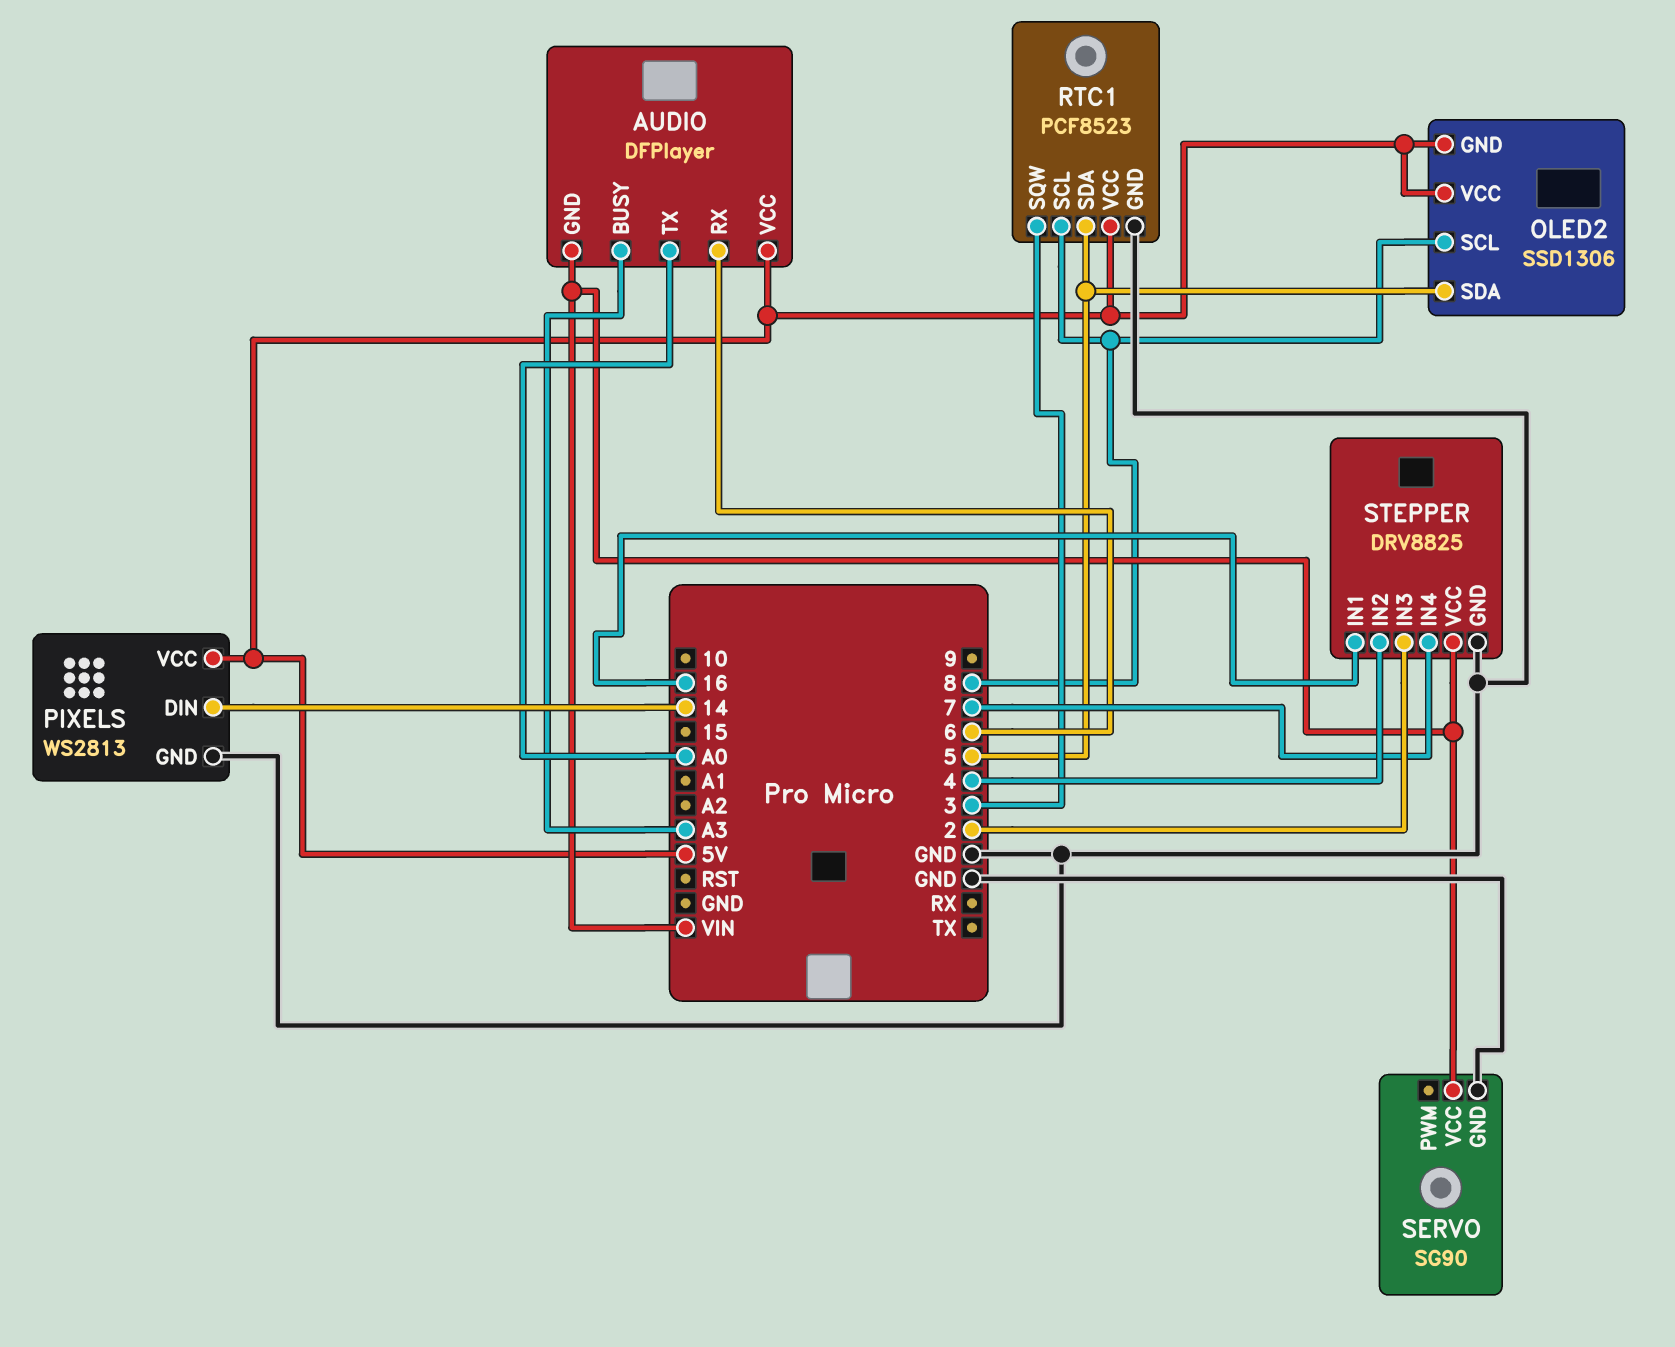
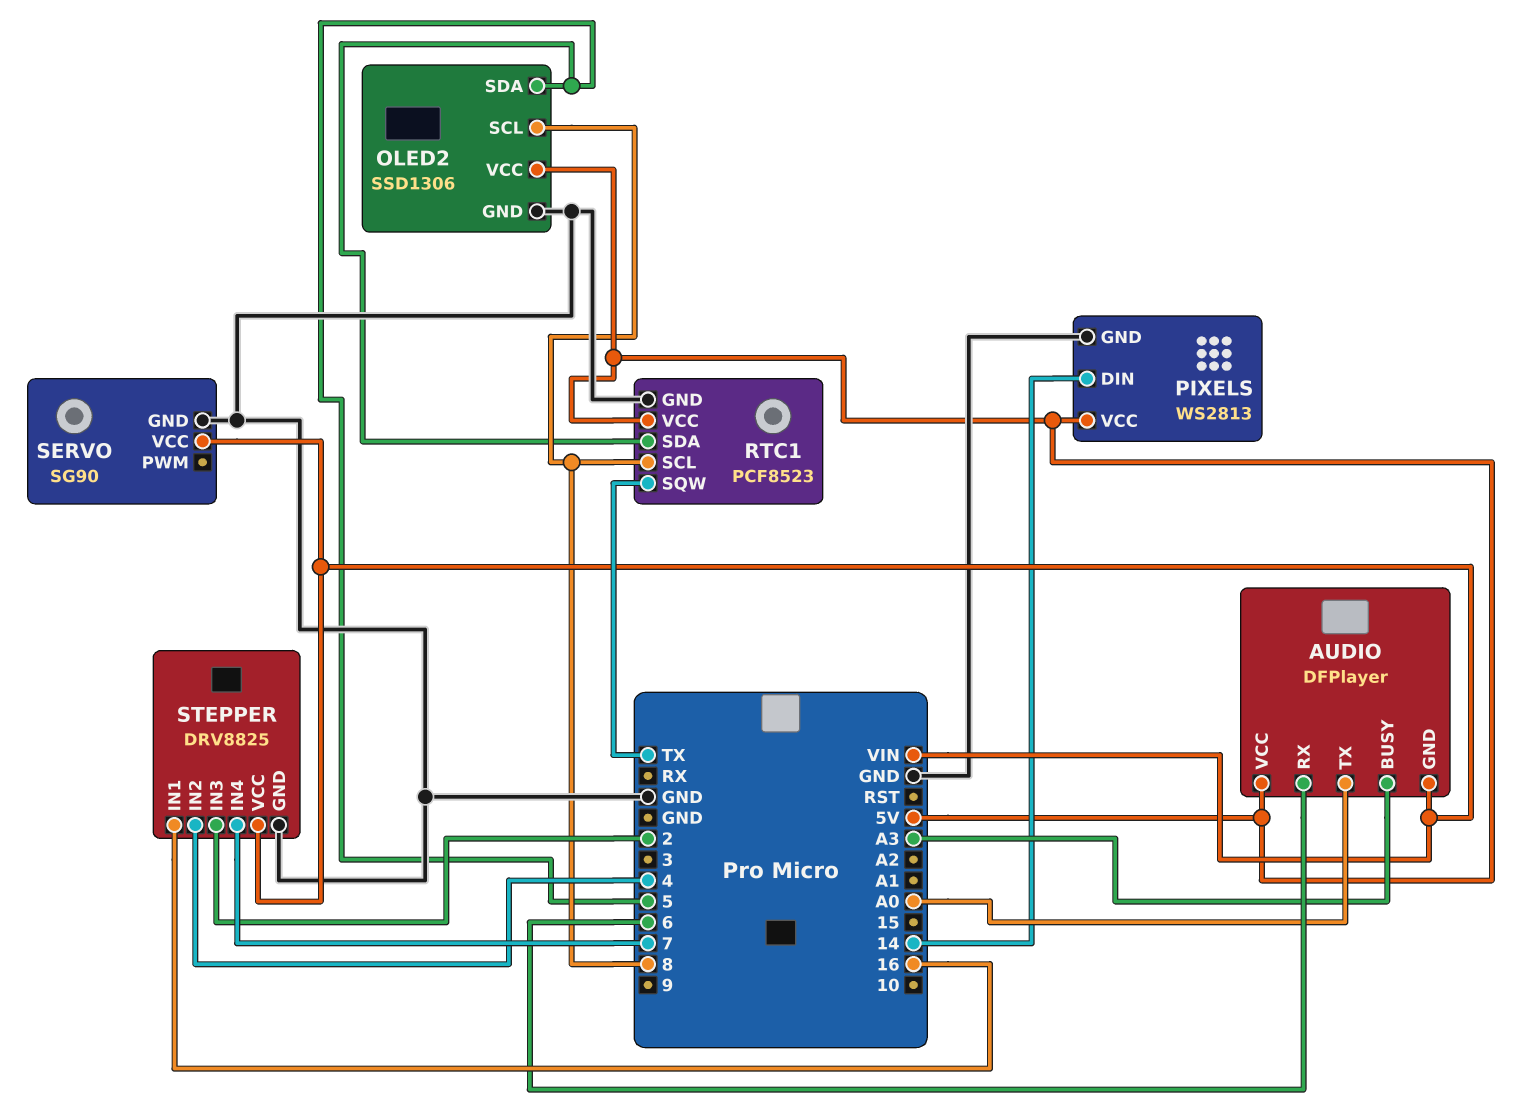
OLED2 pin GND: 5V -> GND
RTC1 pin SQW: 3 -> TX

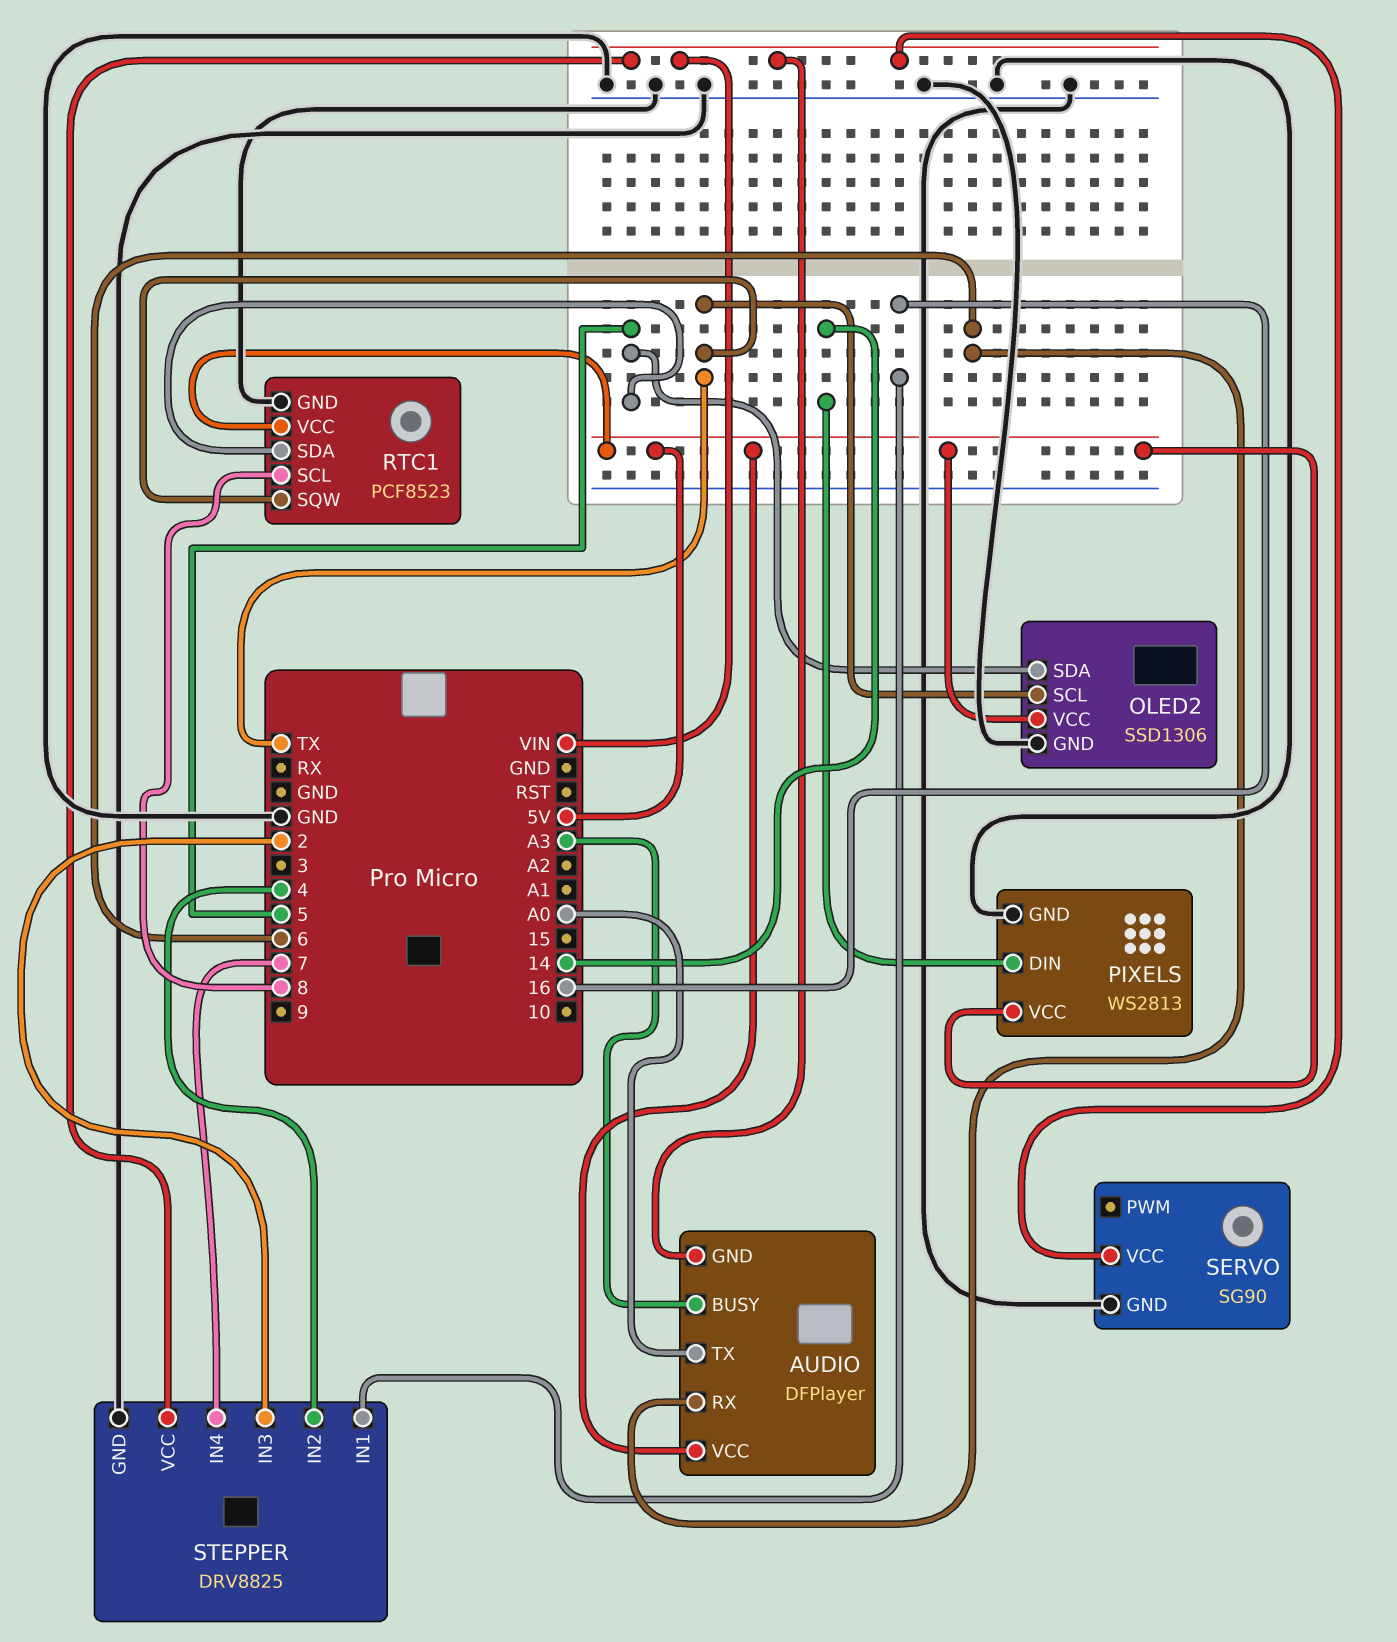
OLED2 pin SCL: 8 -> TX

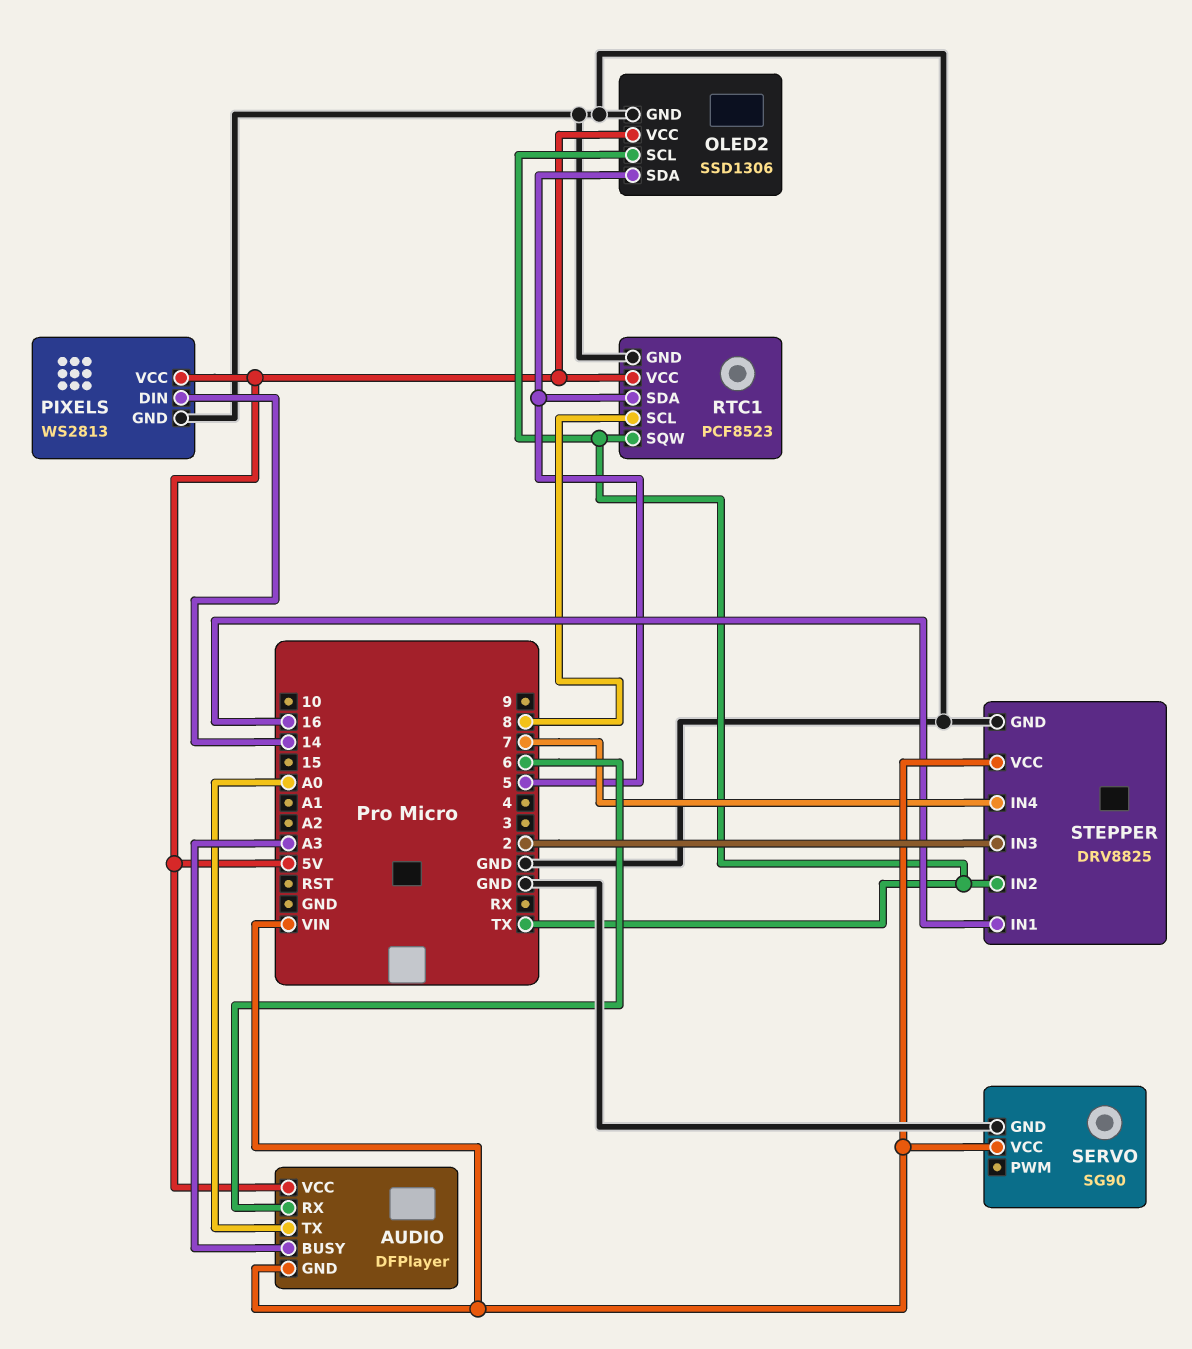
STEPPER pin IN2: 4 -> TX

